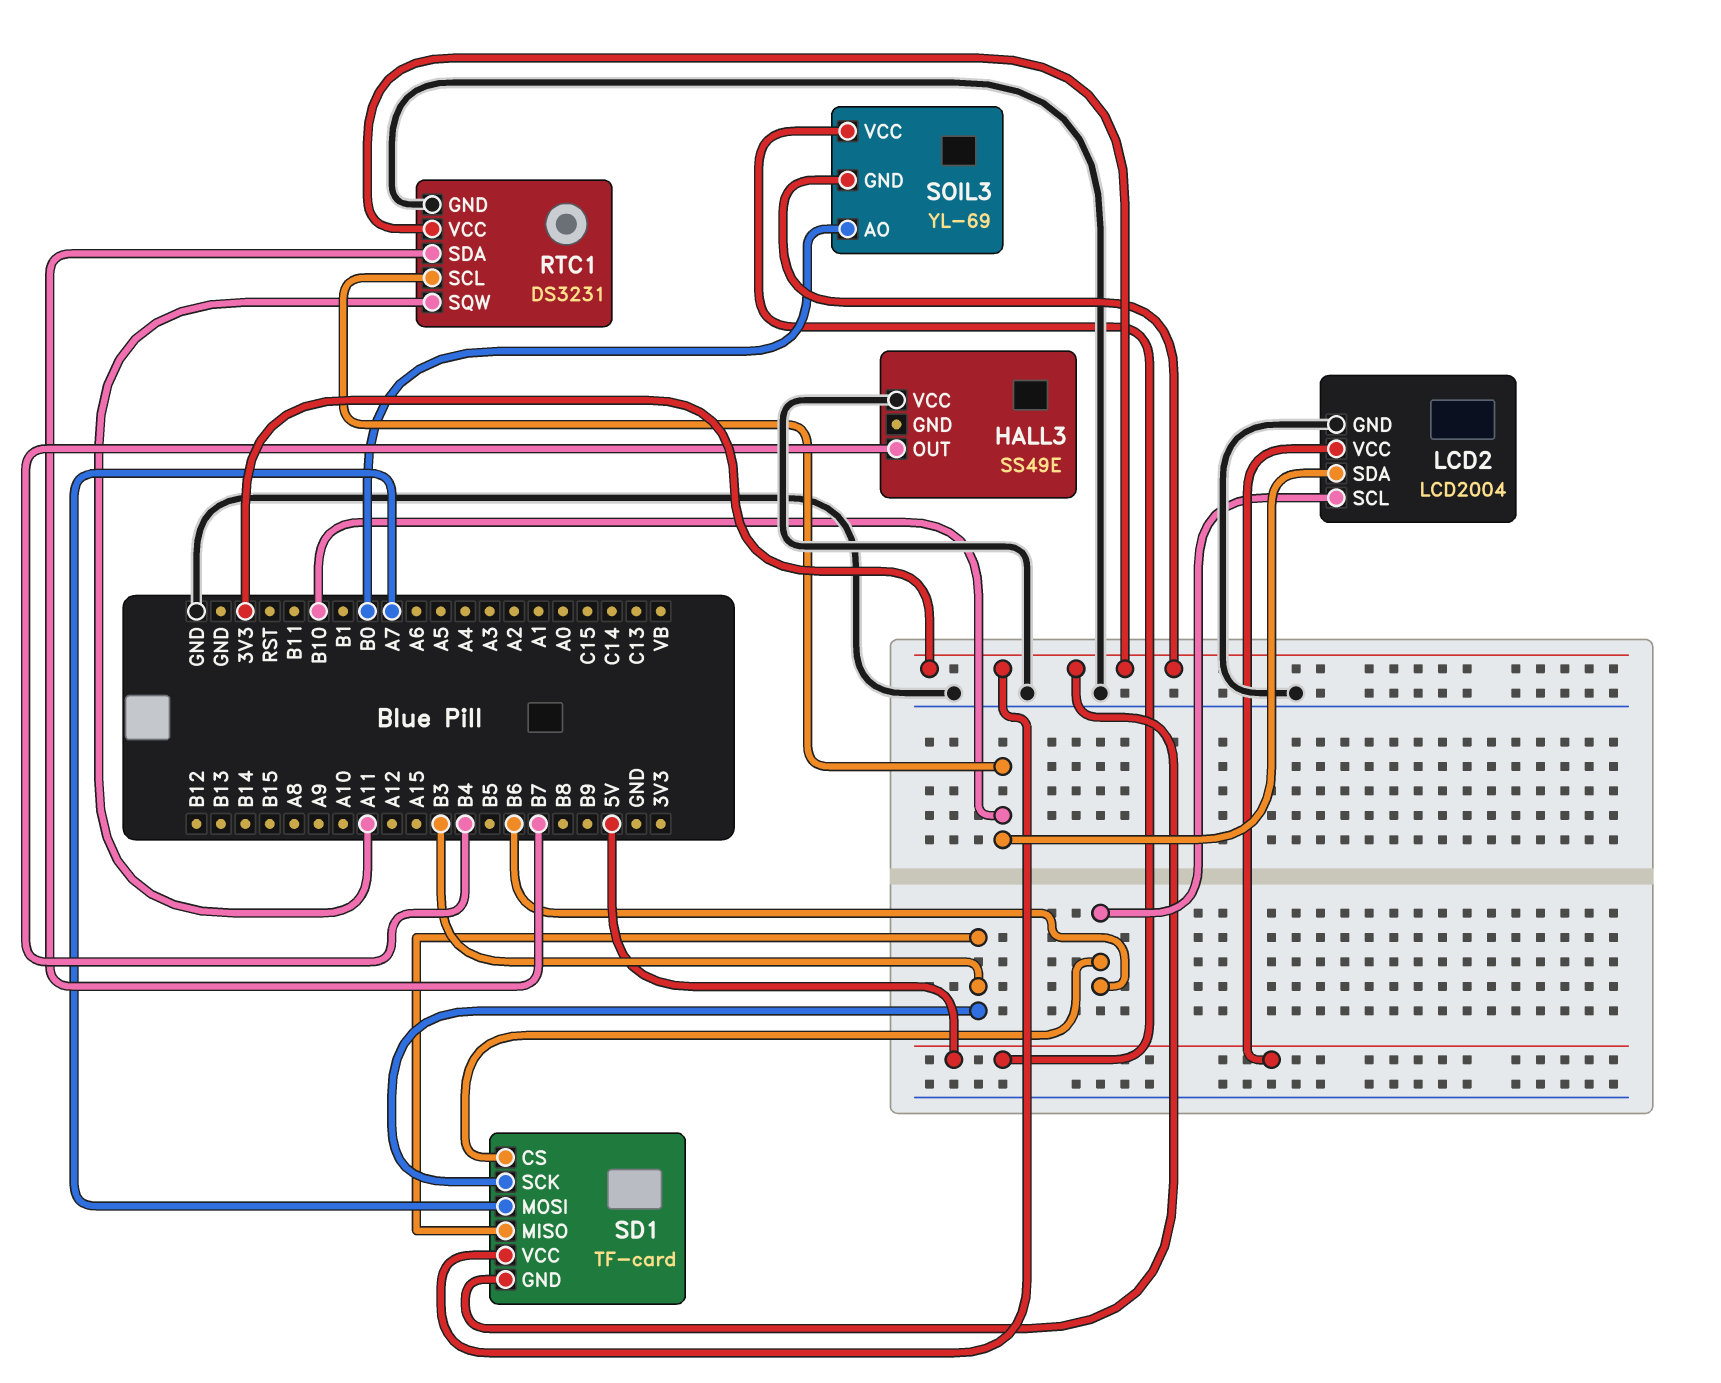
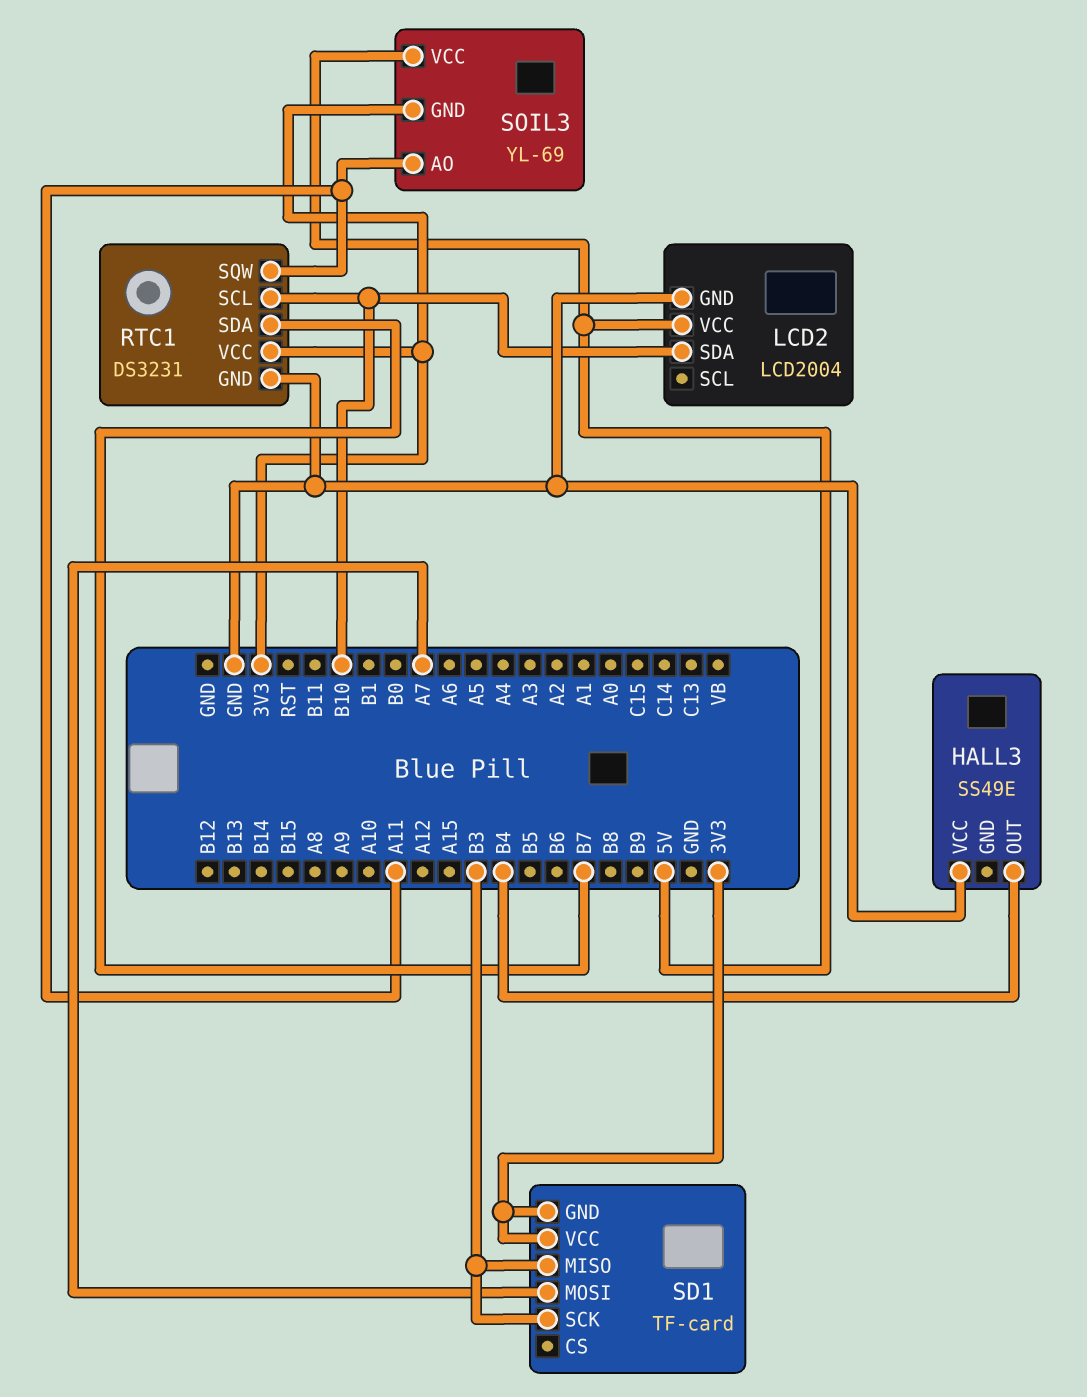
LCD2 pin SCL: B6 -> none
SD1 pin CS: B6 -> none
SOIL3 pin AO: B0 -> A11

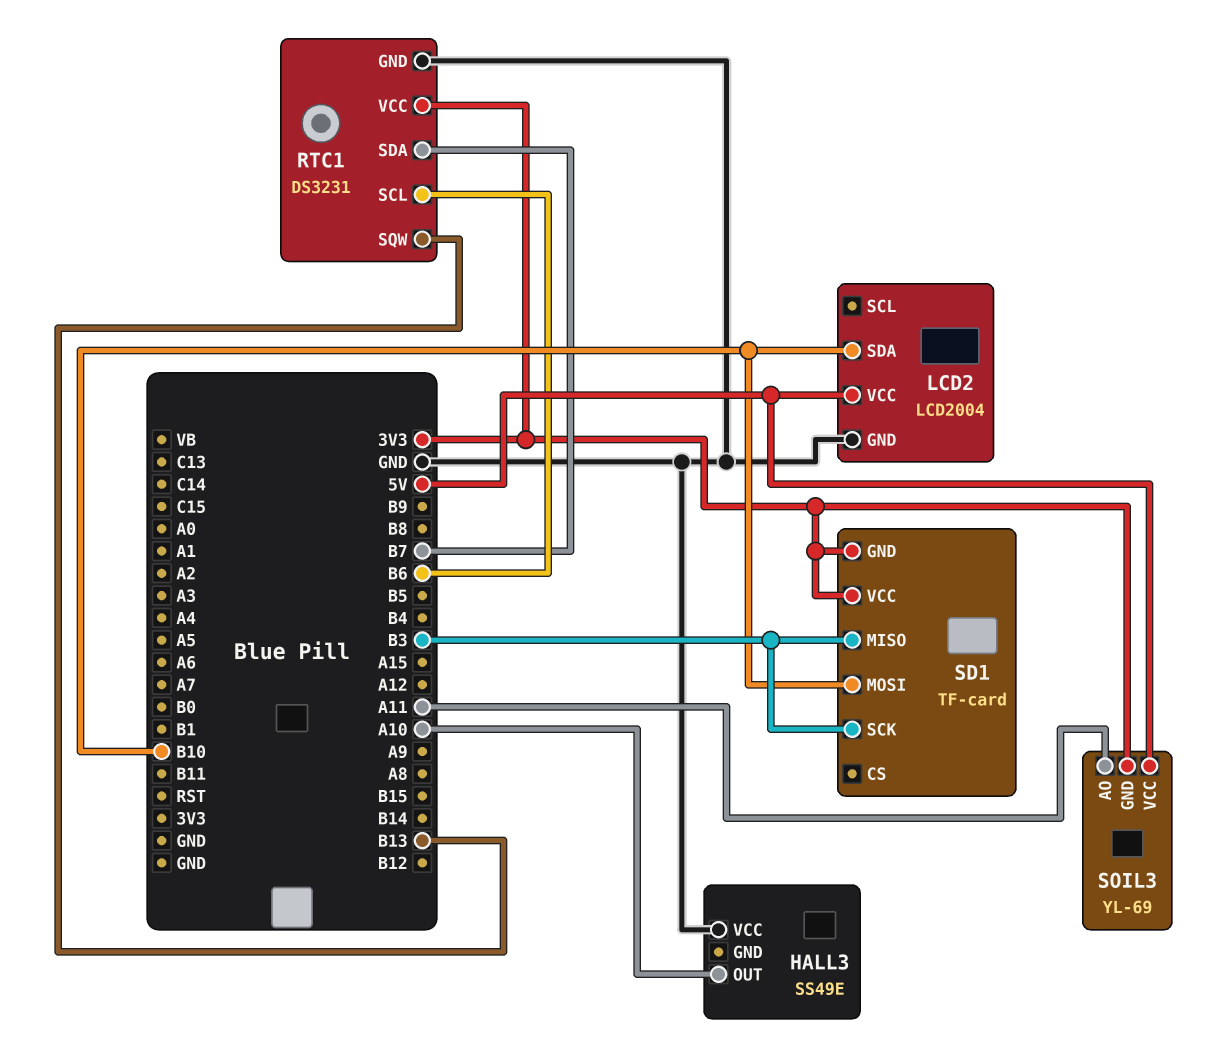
HALL3 pin OUT: B4 -> A10
RTC1 pin SCL: B10 -> B6
RTC1 pin SQW: A11 -> B13
SD1 pin MOSI: A7 -> B10

